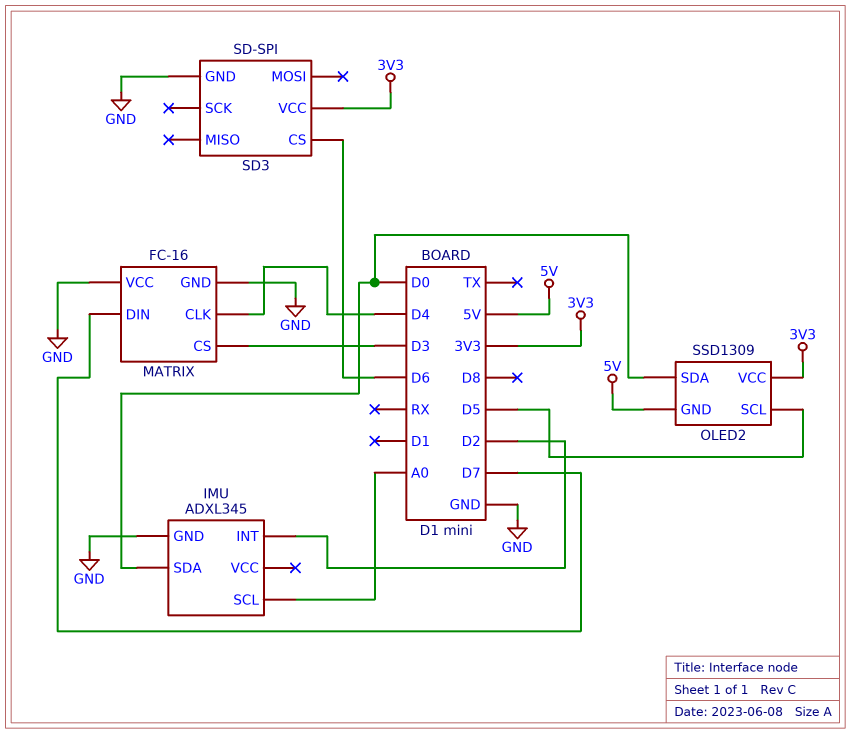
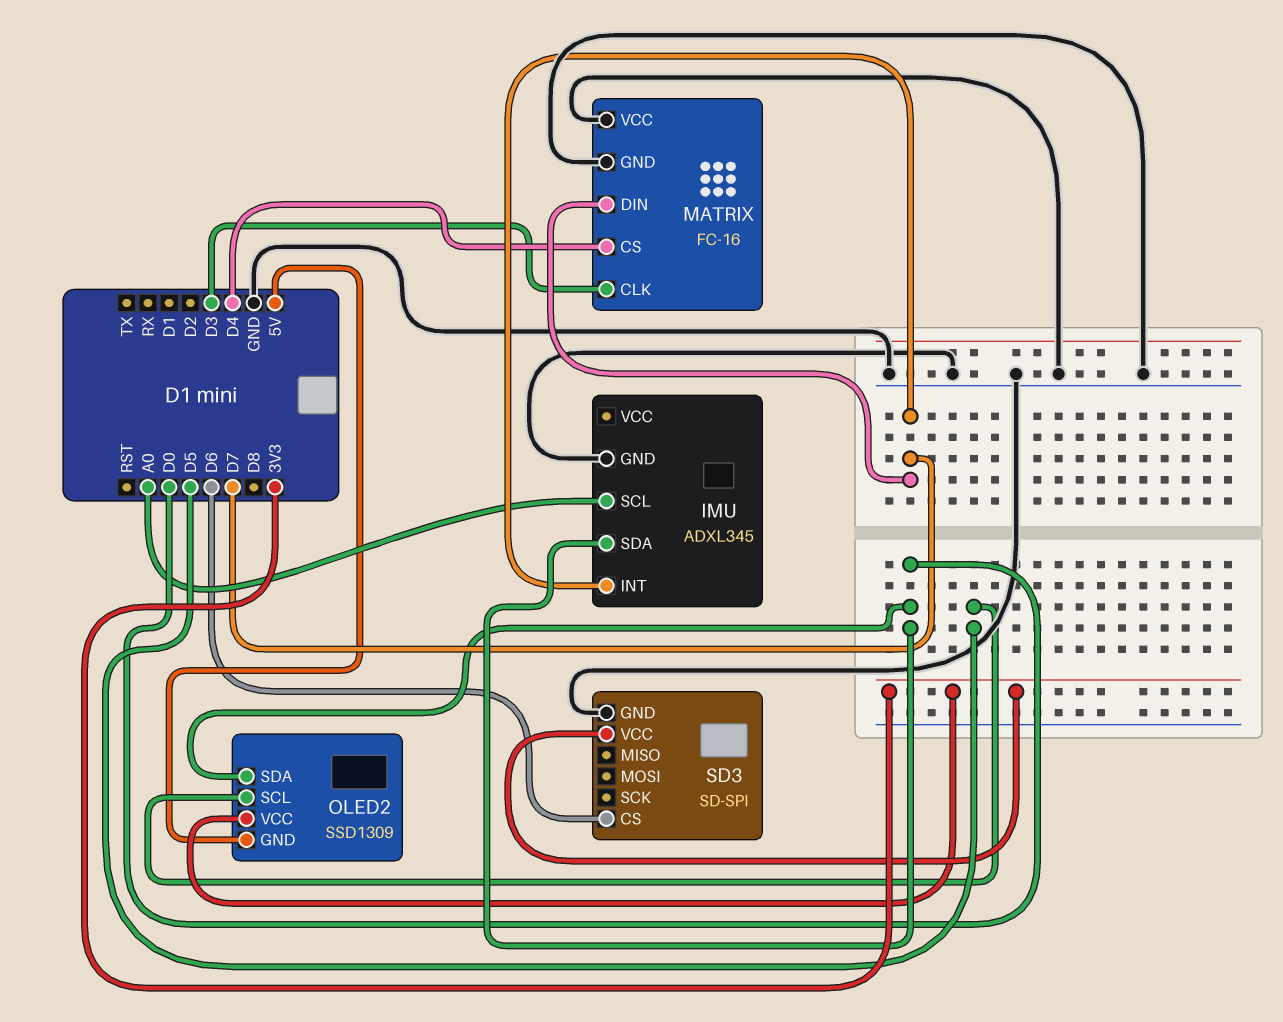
IMU pin INT: D2 -> D7
MATRIX pin CLK: D4 -> D3
MATRIX pin CS: D3 -> D4

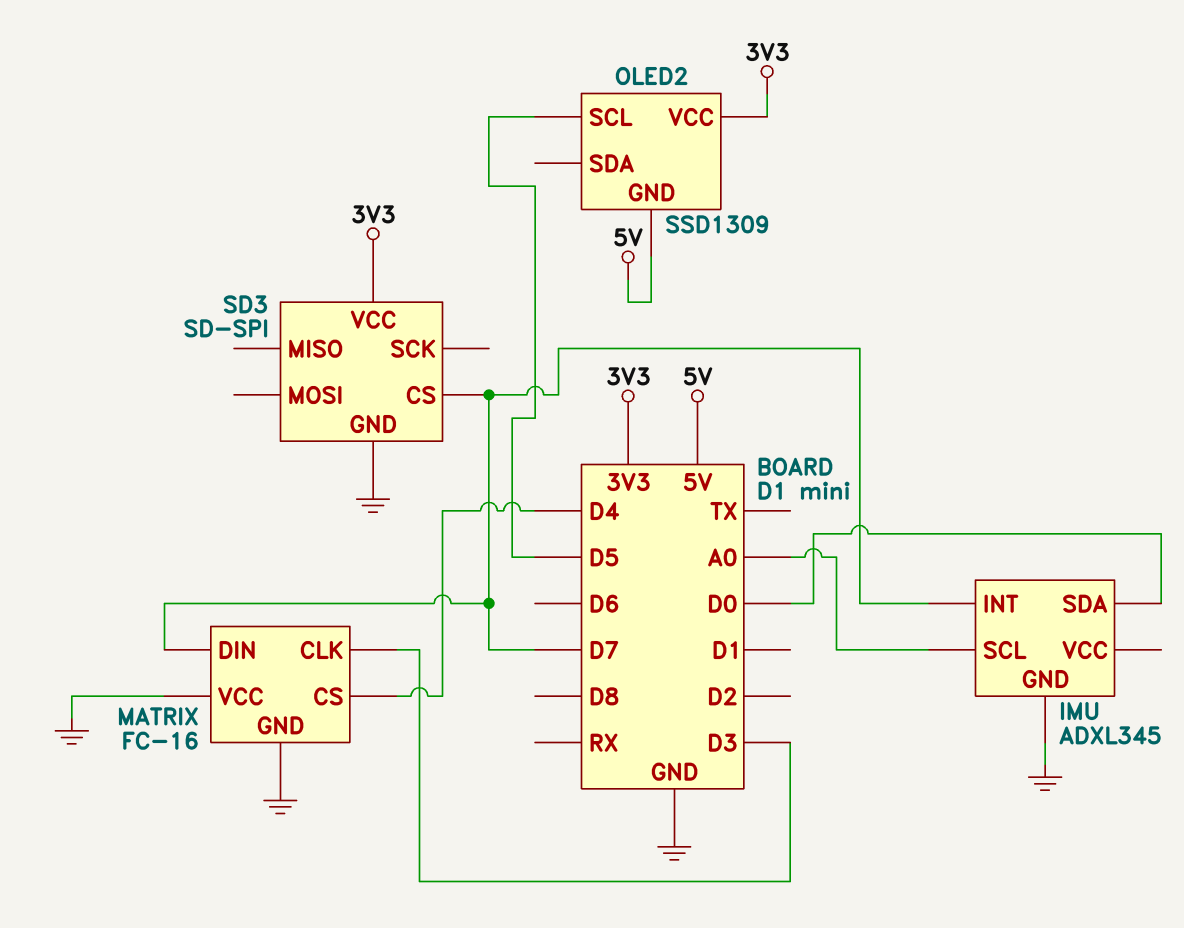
OLED2 pin SDA: D0 -> none
SD3 pin CS: D6 -> D7

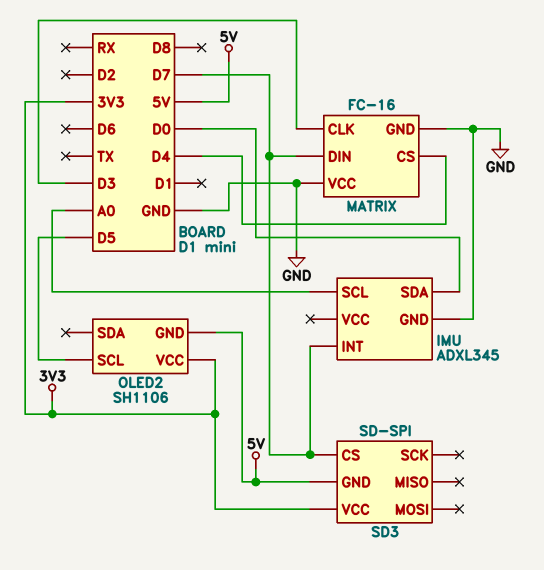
OLED2: SSD1309 -> SH1106
SD3 pin GND: GND -> 5V

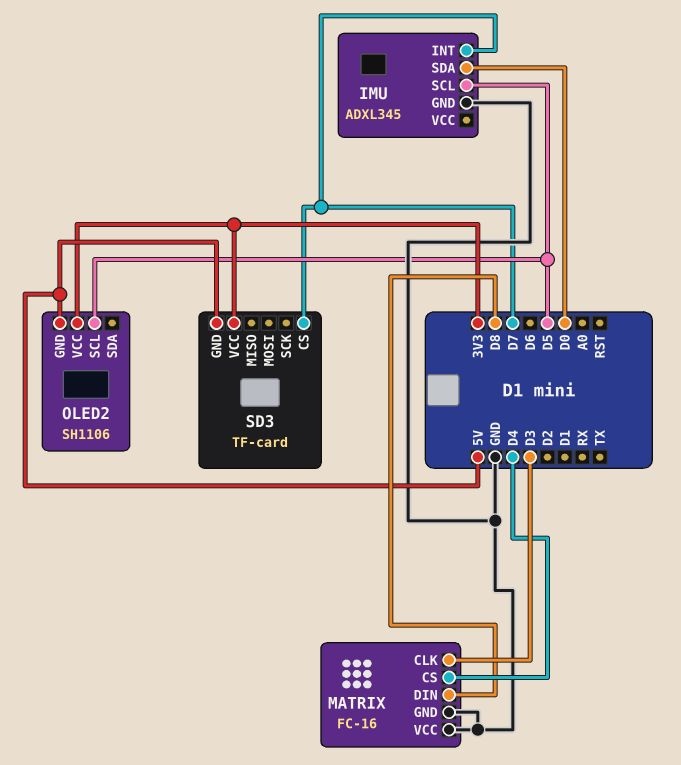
IMU pin SCL: A0 -> D5
MATRIX pin DIN: D7 -> D8
SD3: SD-SPI -> TF-card

